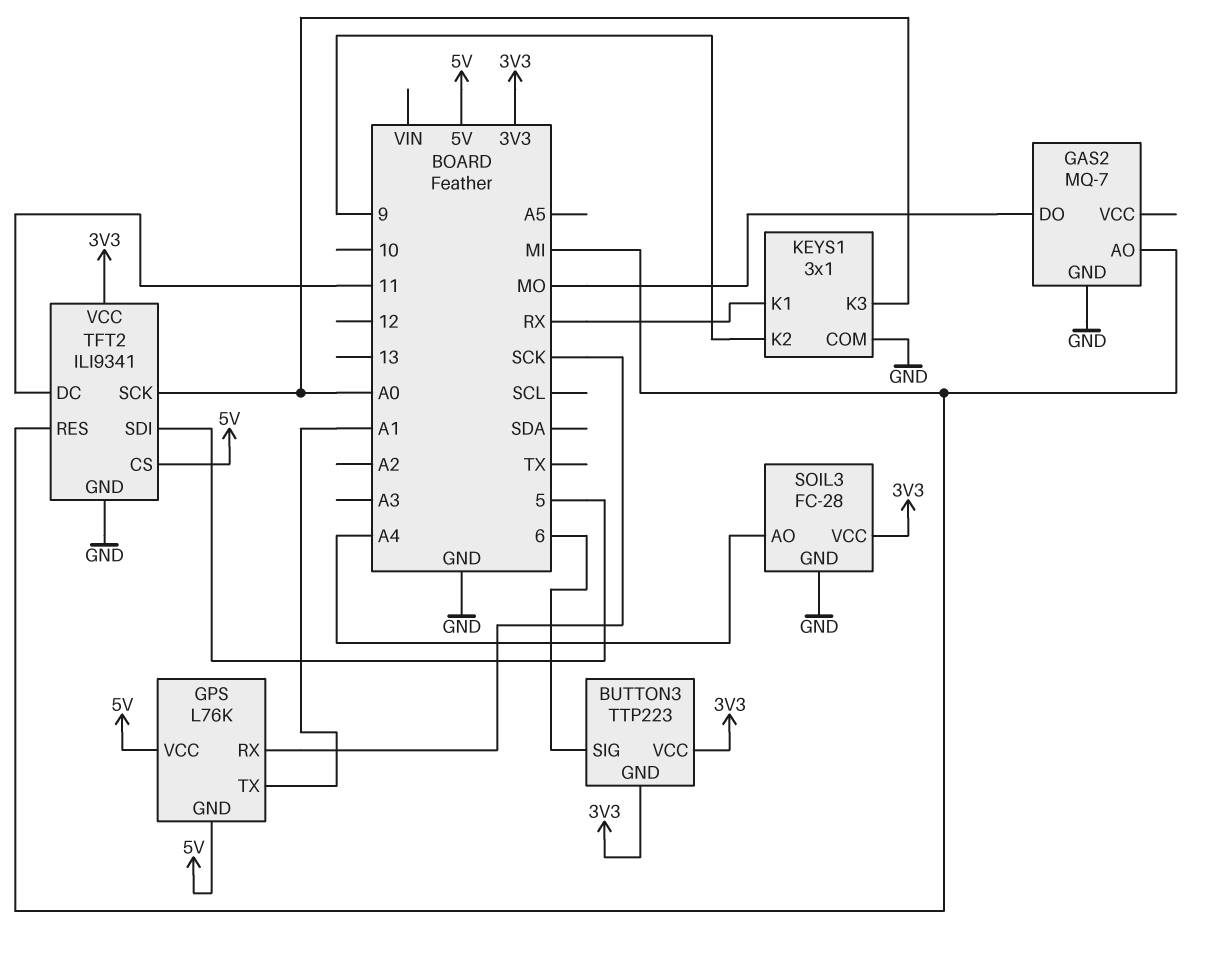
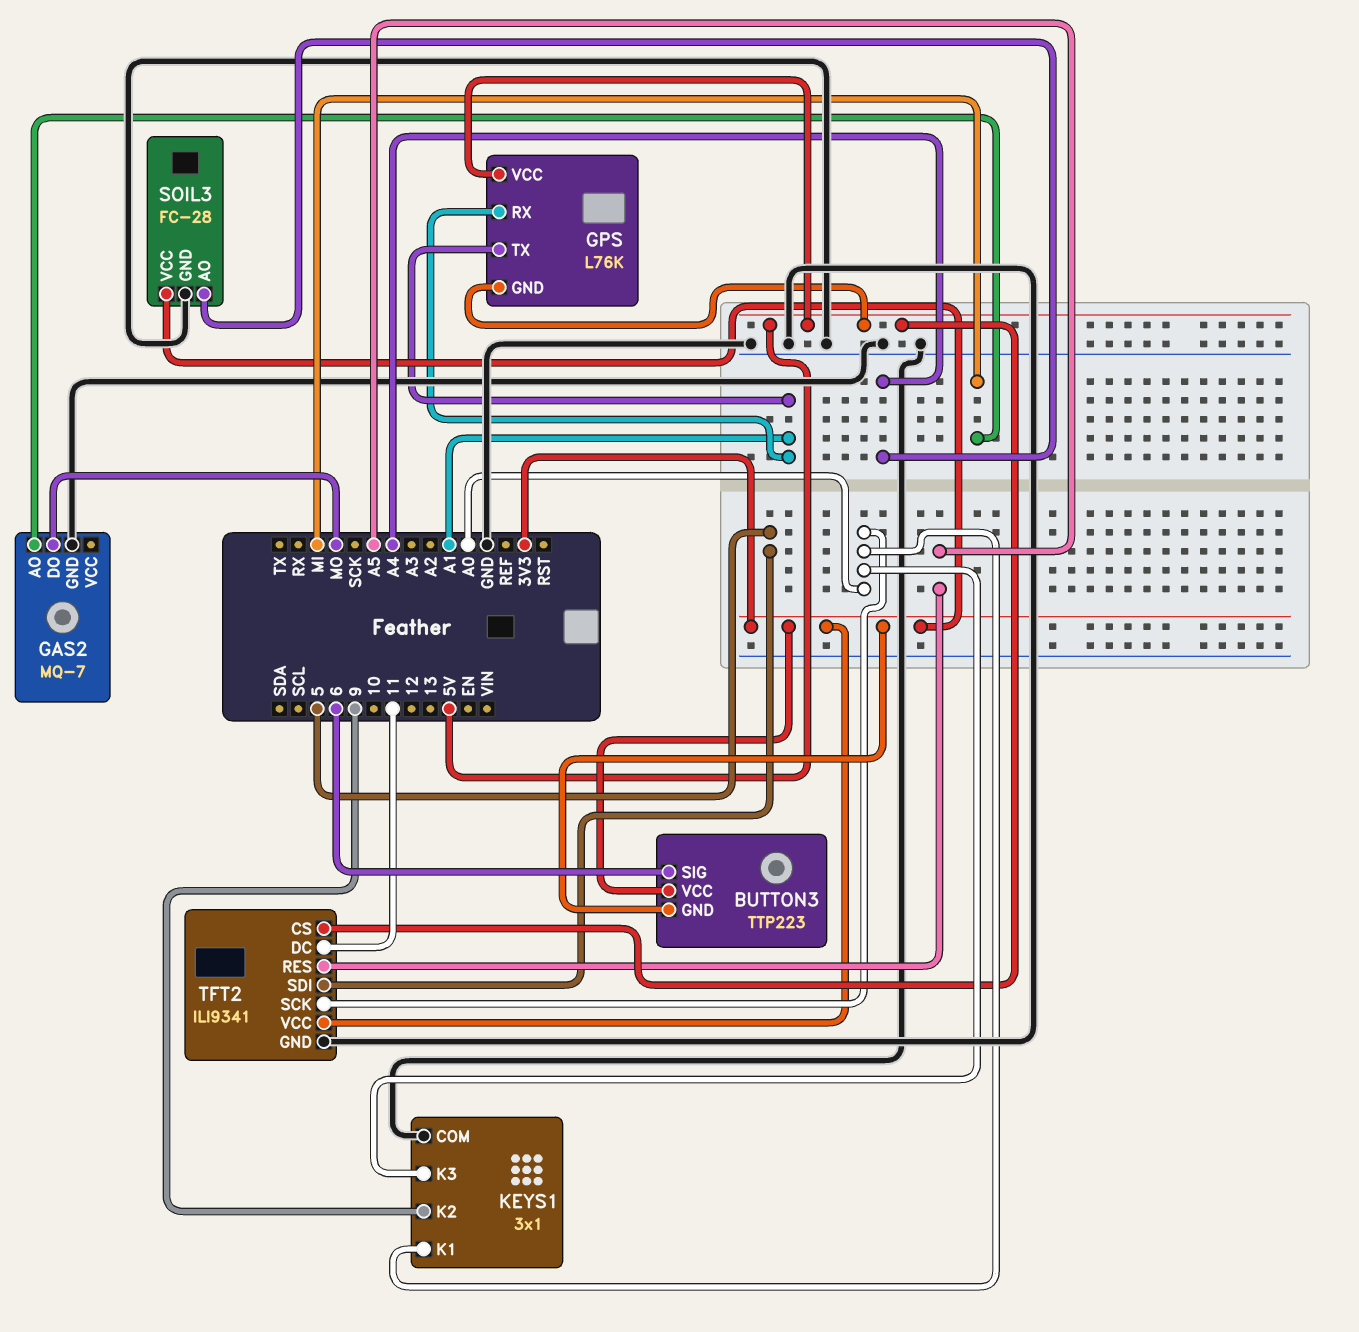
GPS pin RX: SCK -> A1
KEYS1 pin K1: RX -> A0
TFT2 pin RES: MI -> A5

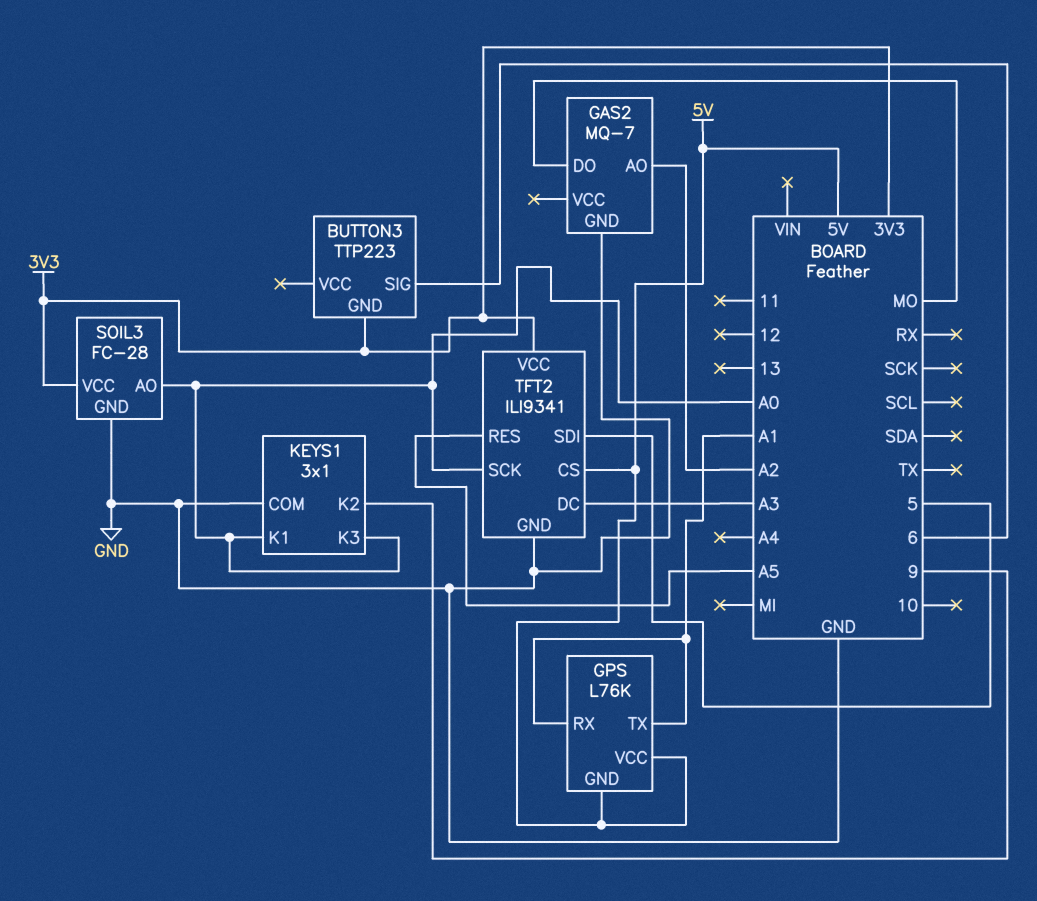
BUTTON3 pin VCC: 3V3 -> none
GAS2 pin AO: MI -> A2
SOIL3 pin AO: A4 -> A0
TFT2 pin DC: 11 -> A3

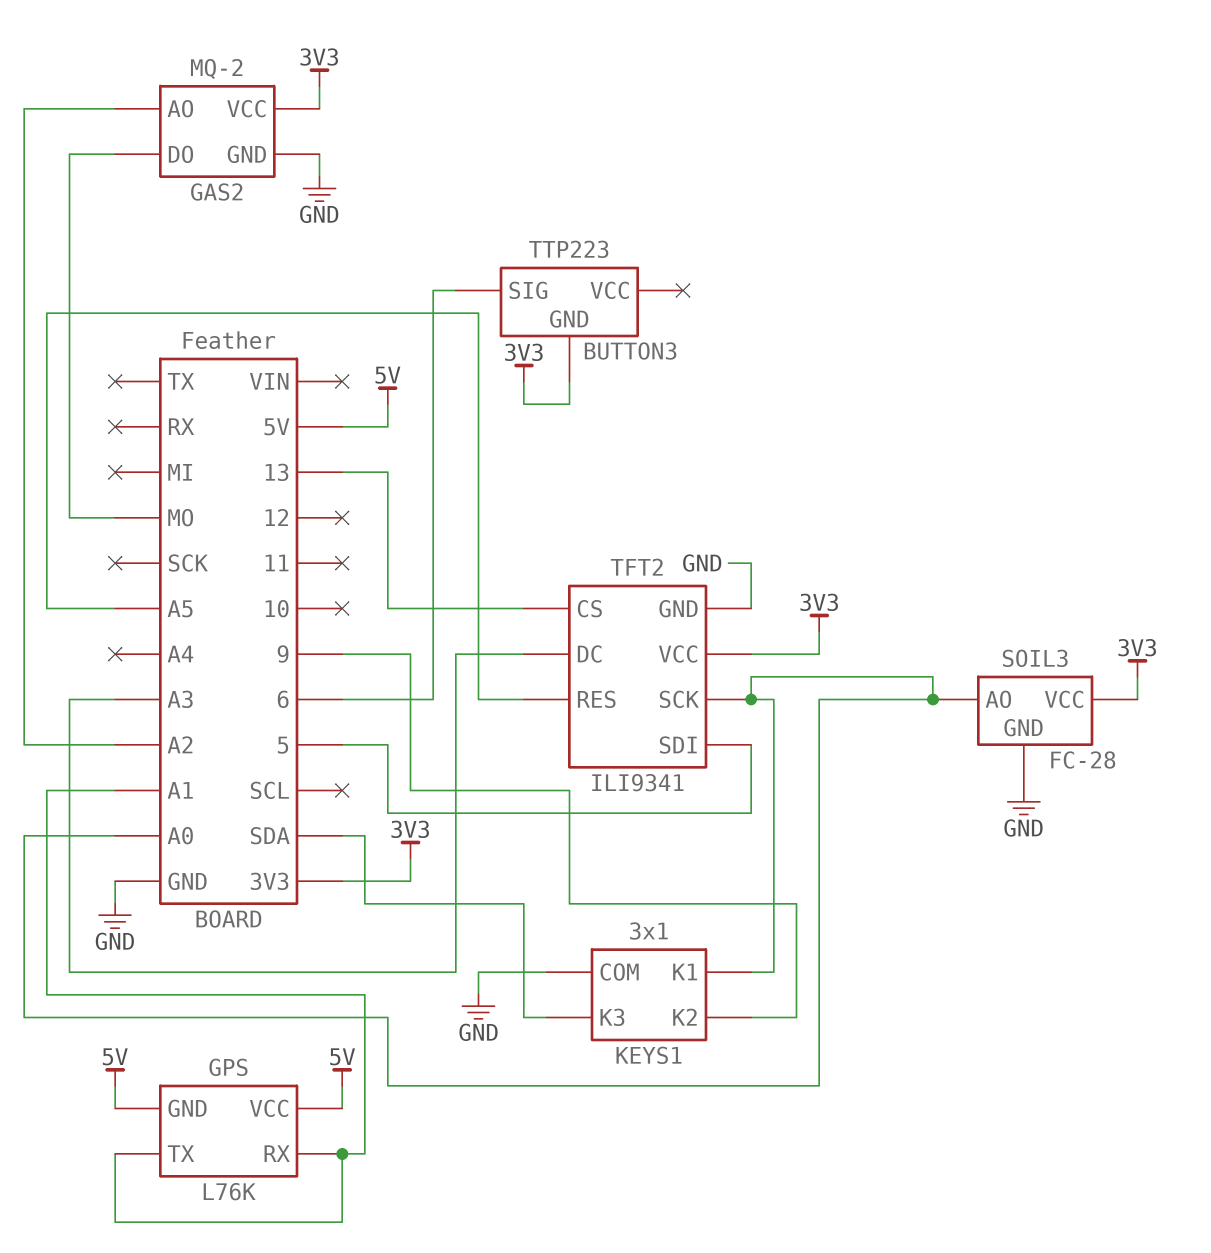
GAS2: MQ-7 -> MQ-2
GAS2 pin VCC: none -> 3V3
KEYS1 pin K3: A0 -> SDA
TFT2 pin CS: 5V -> 13

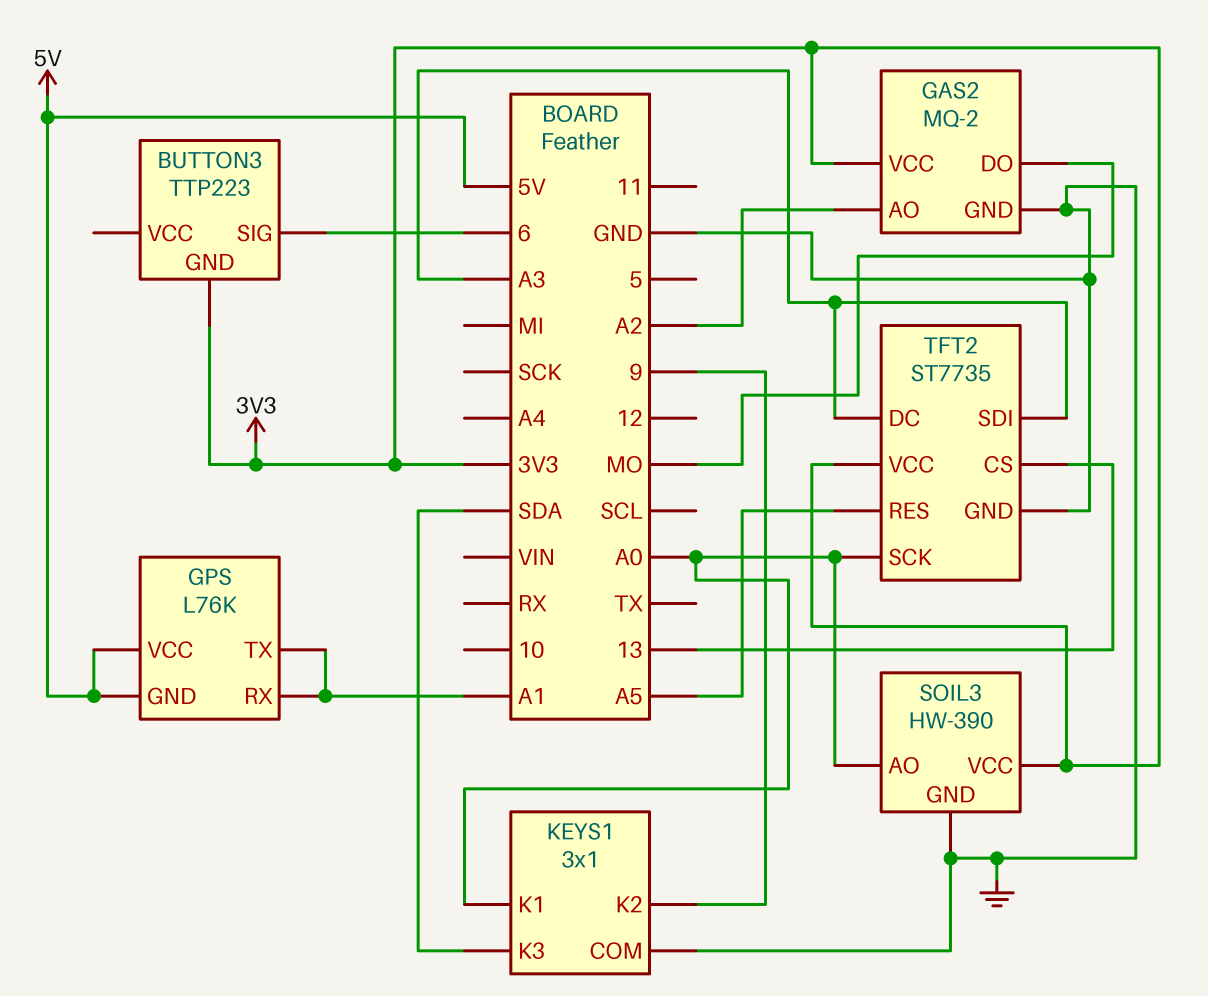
SOIL3: FC-28 -> HW-390
TFT2: ILI9341 -> ST7735
TFT2 pin SDI: 5 -> A3

